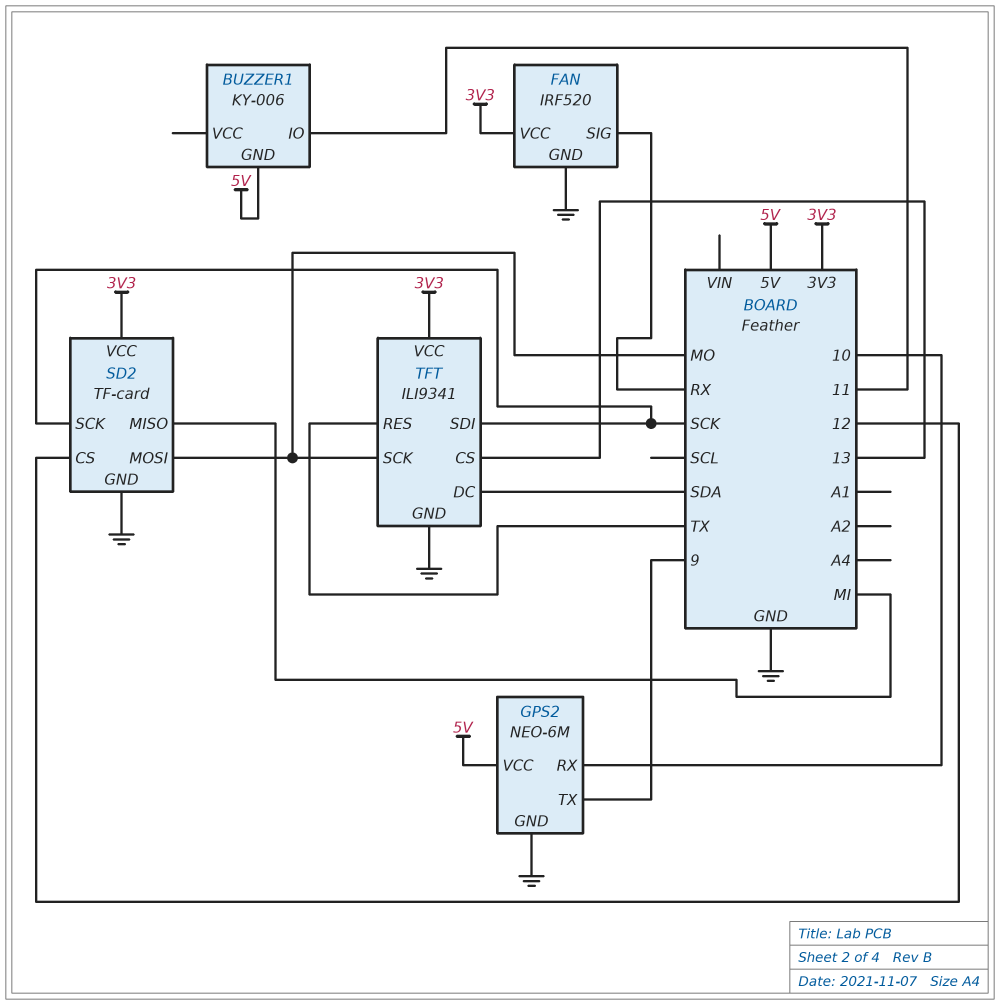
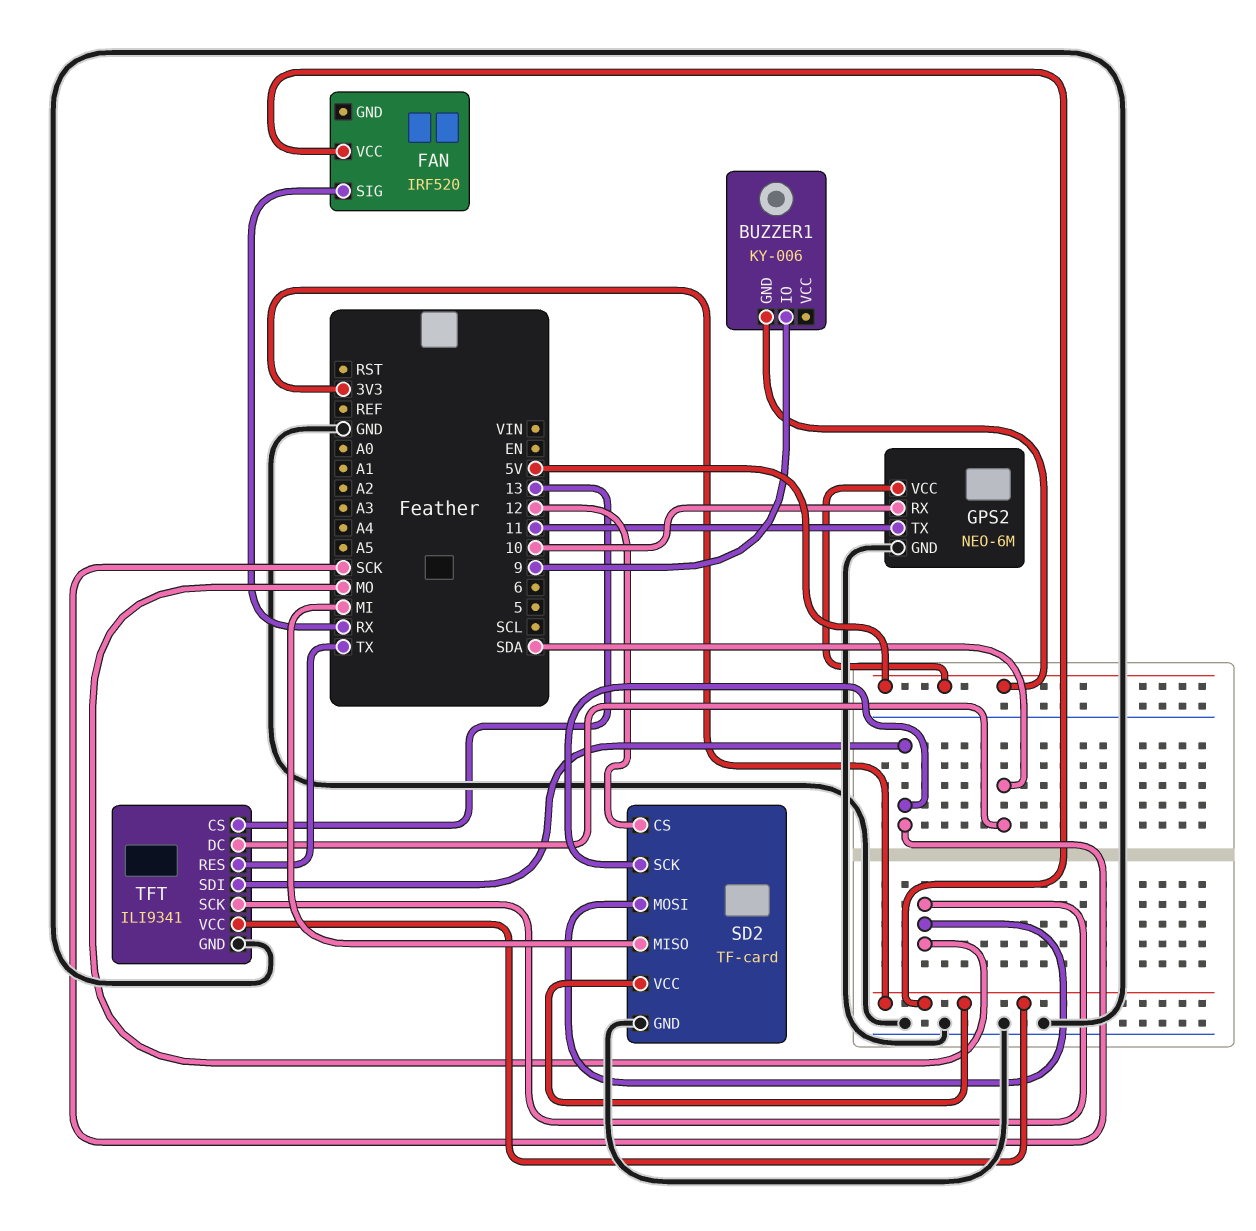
BUZZER1 pin IO: 11 -> 9
FAN pin GND: GND -> none
GPS2 pin TX: 9 -> 11

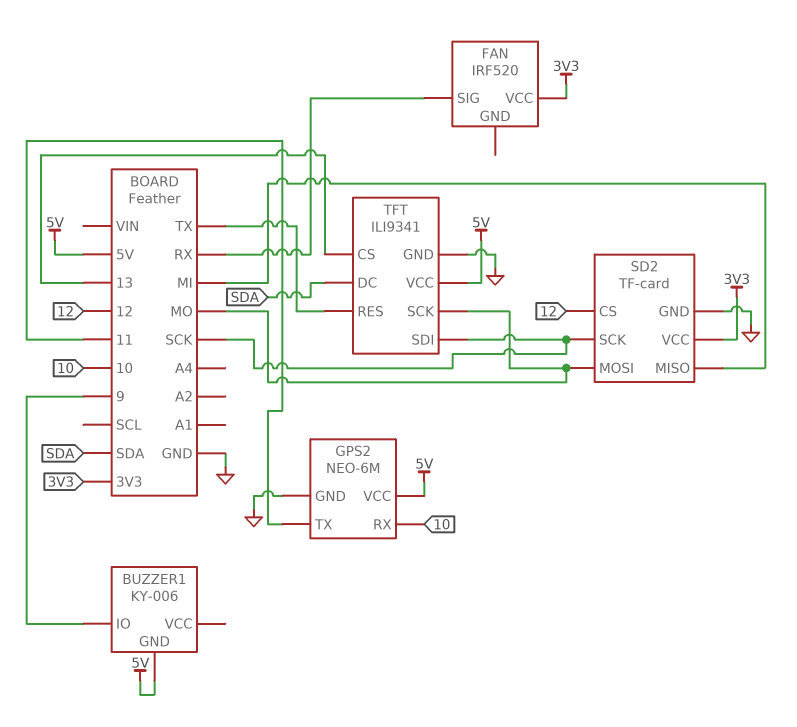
TFT pin VCC: 3V3 -> 5V

